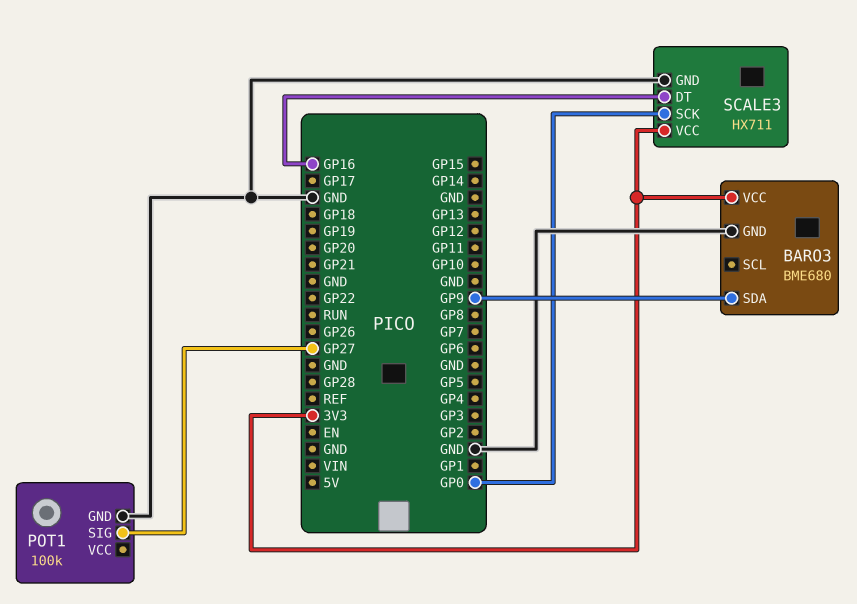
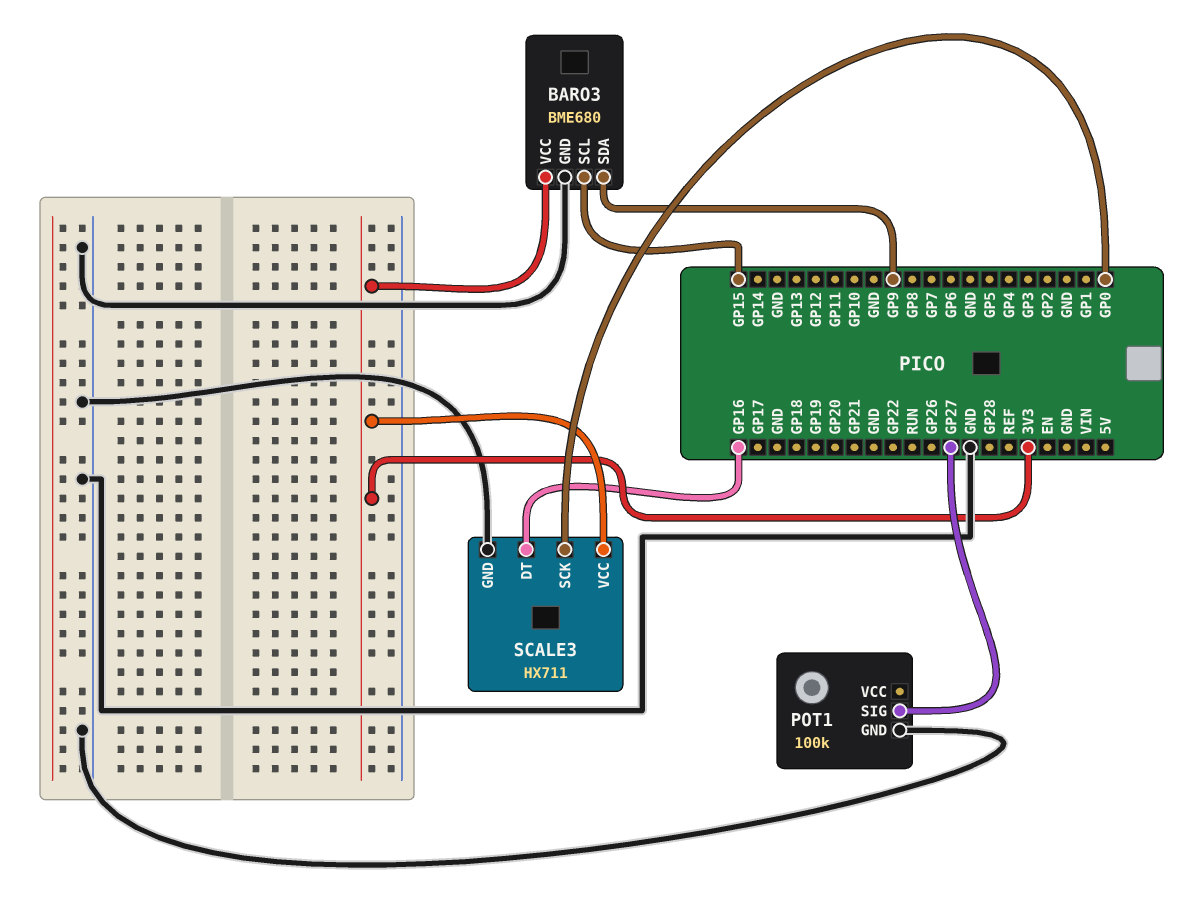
BARO3 pin SCL: none -> GP15

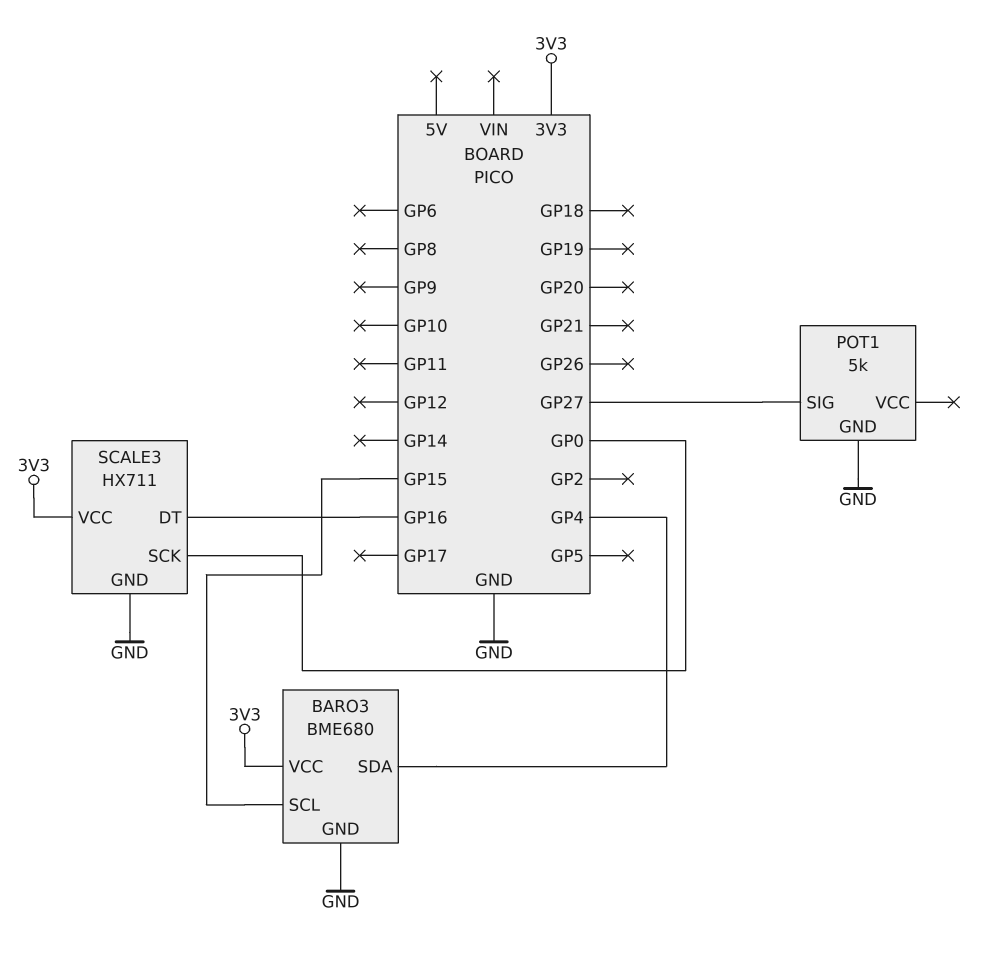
BARO3 pin SDA: GP9 -> GP4
POT1: 100k -> 5k

